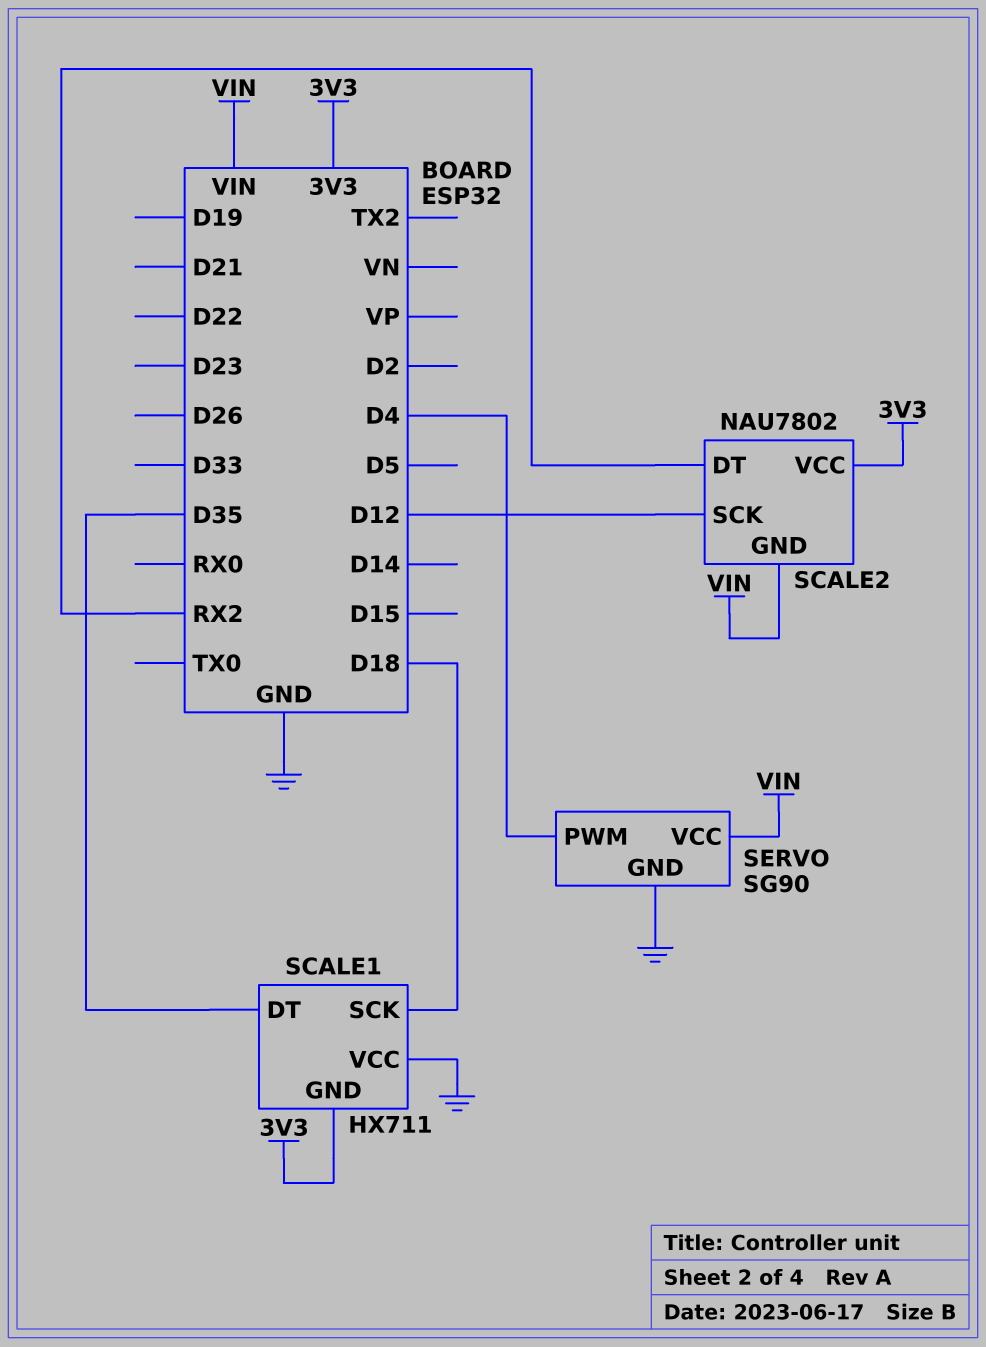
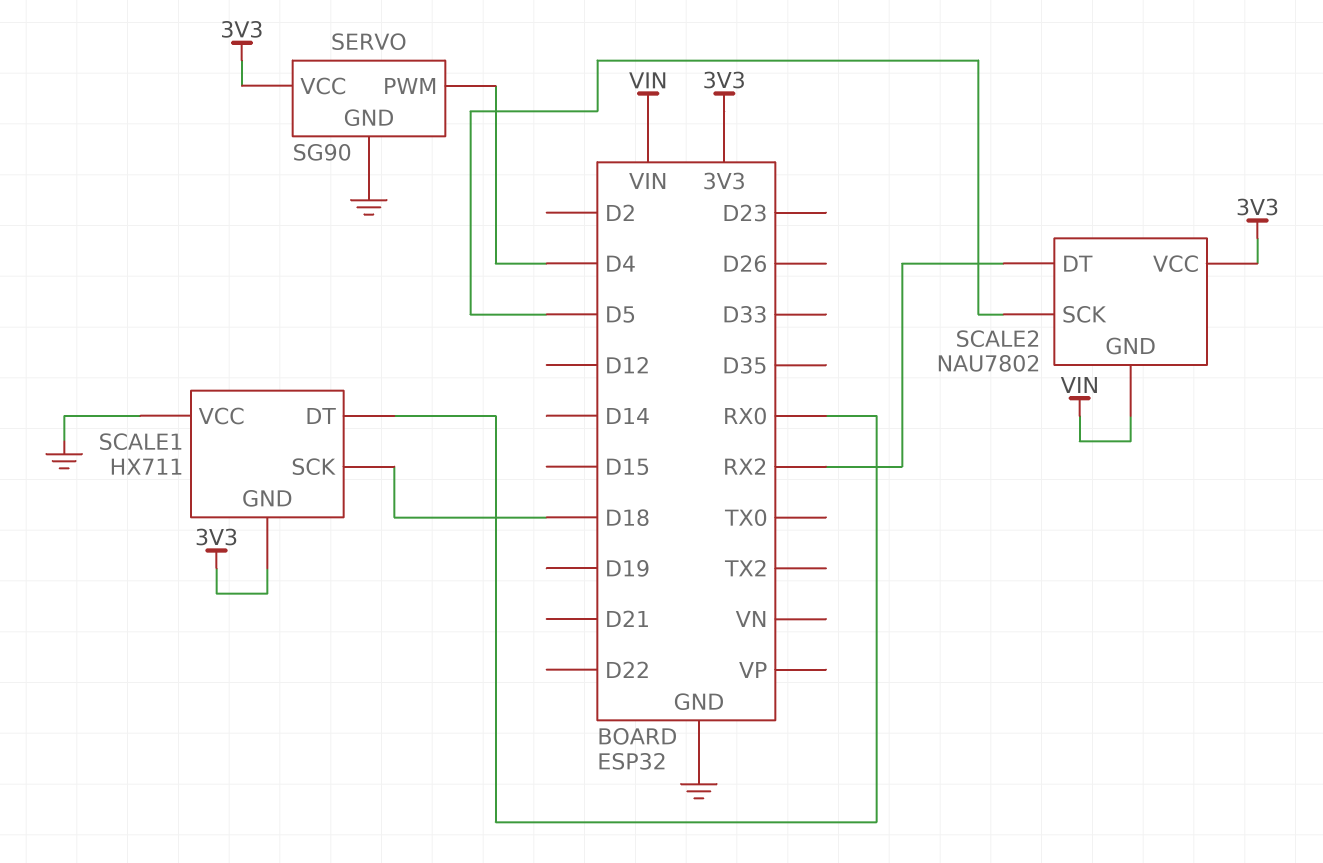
SCALE1 pin DT: D35 -> RX0
SCALE2 pin SCK: D12 -> D5
SERVO pin VCC: VIN -> 3V3

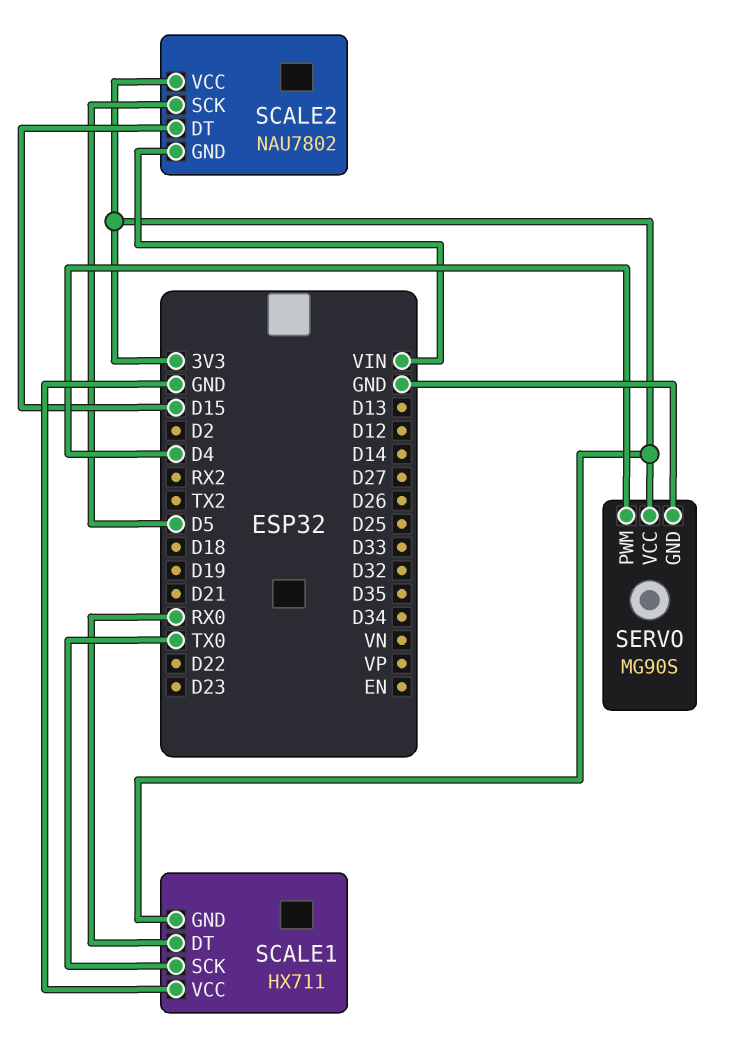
SCALE1 pin SCK: D18 -> TX0
SCALE2 pin DT: RX2 -> D15
SERVO: SG90 -> MG90S

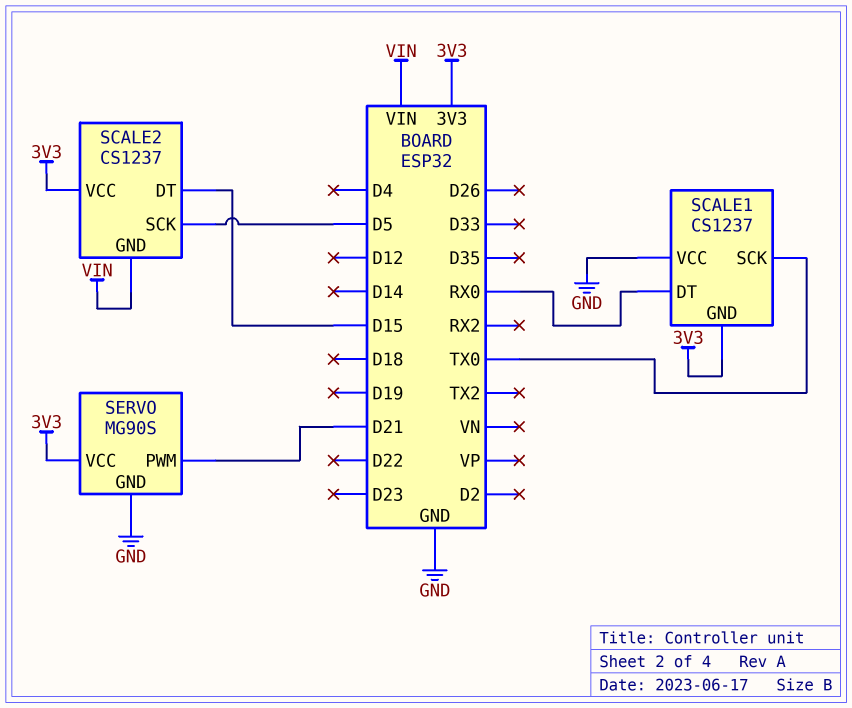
SCALE1: HX711 -> CS1237
SCALE2: NAU7802 -> CS1237
SERVO pin PWM: D4 -> D21

